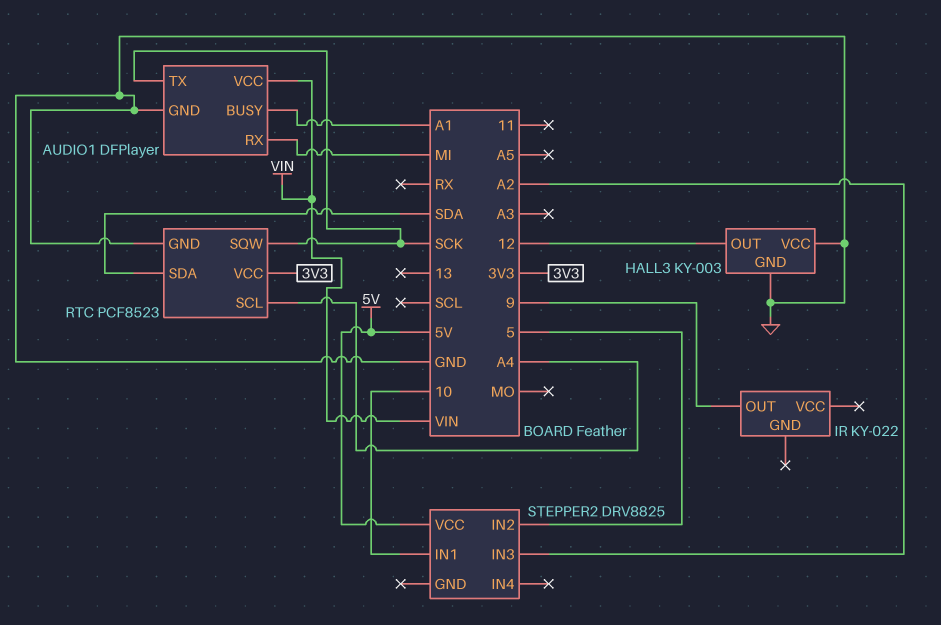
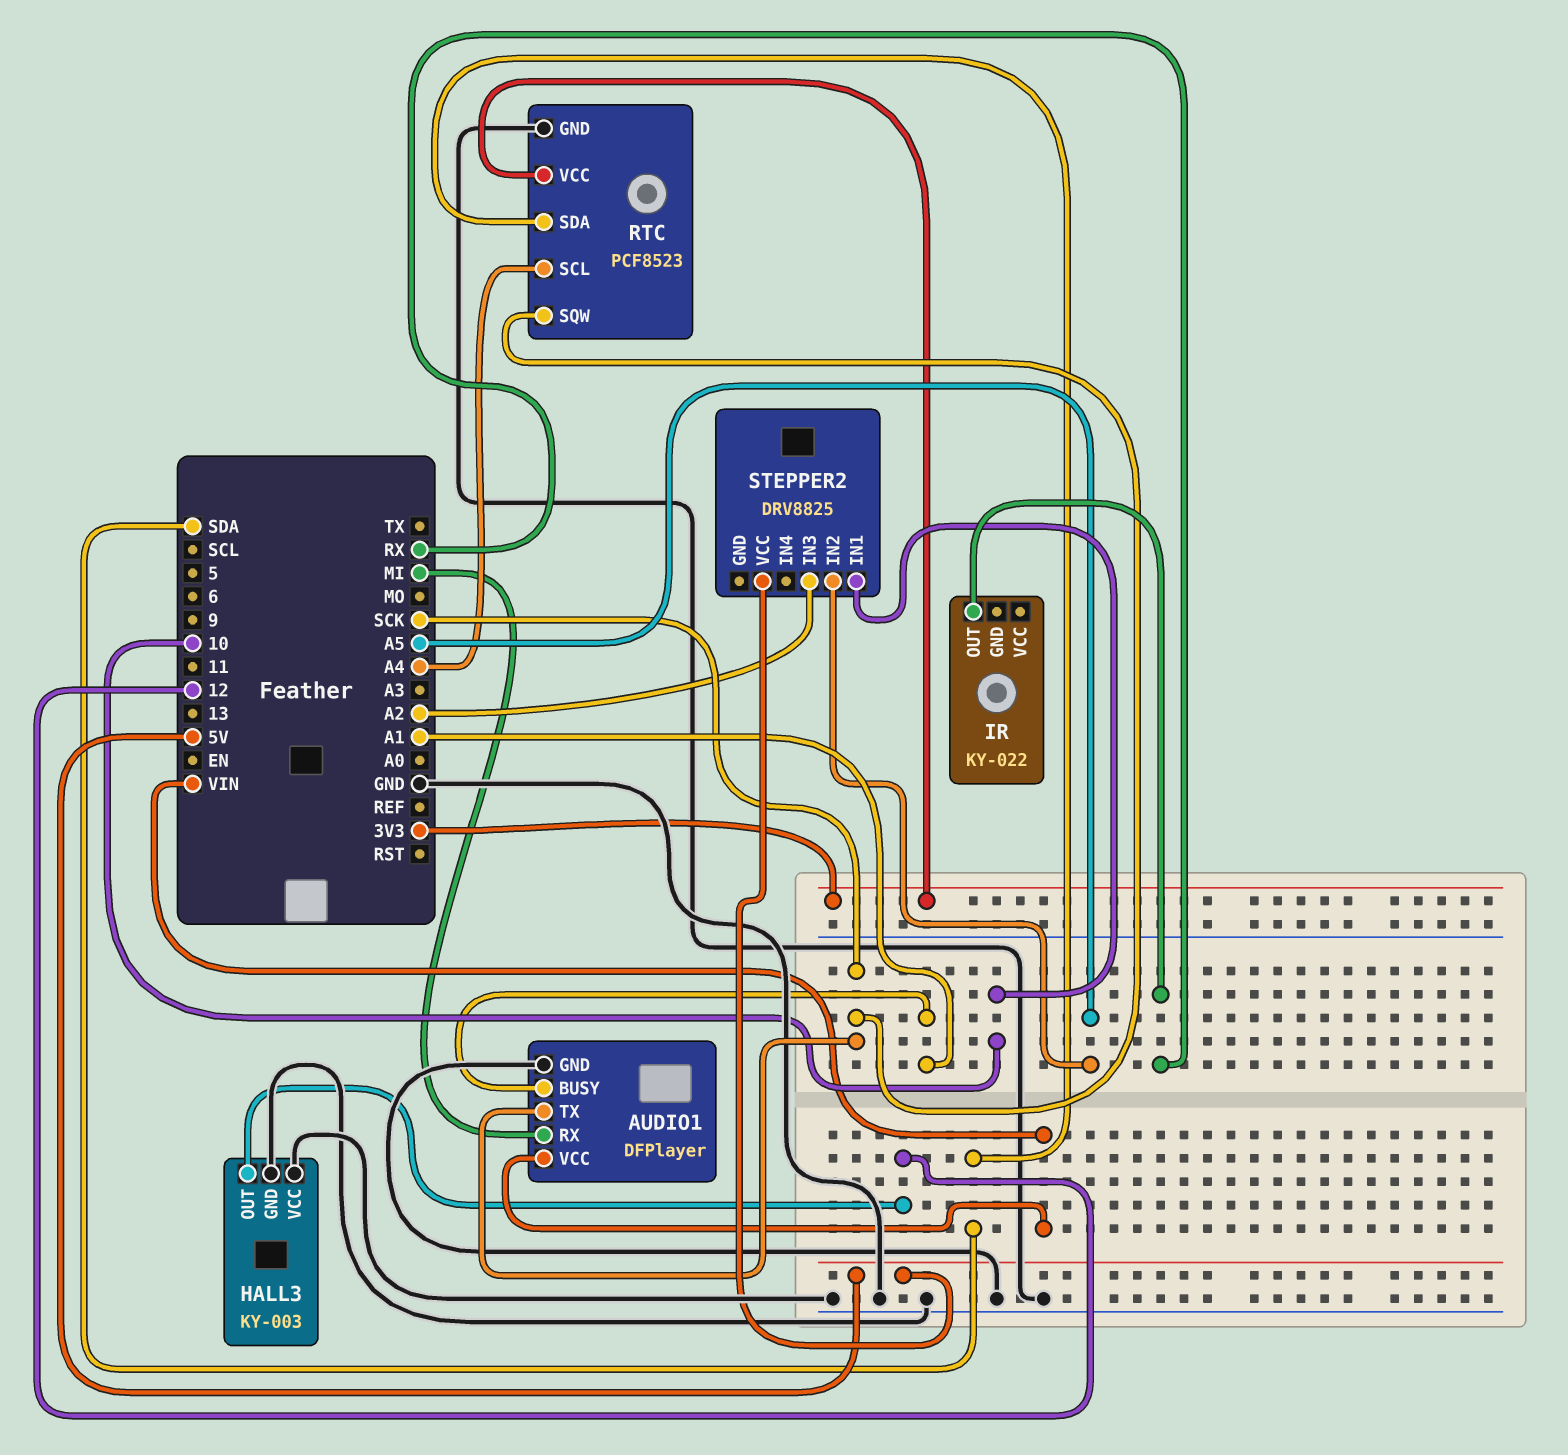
IR pin OUT: 9 -> RX
STEPPER2 pin IN2: 5 -> A5

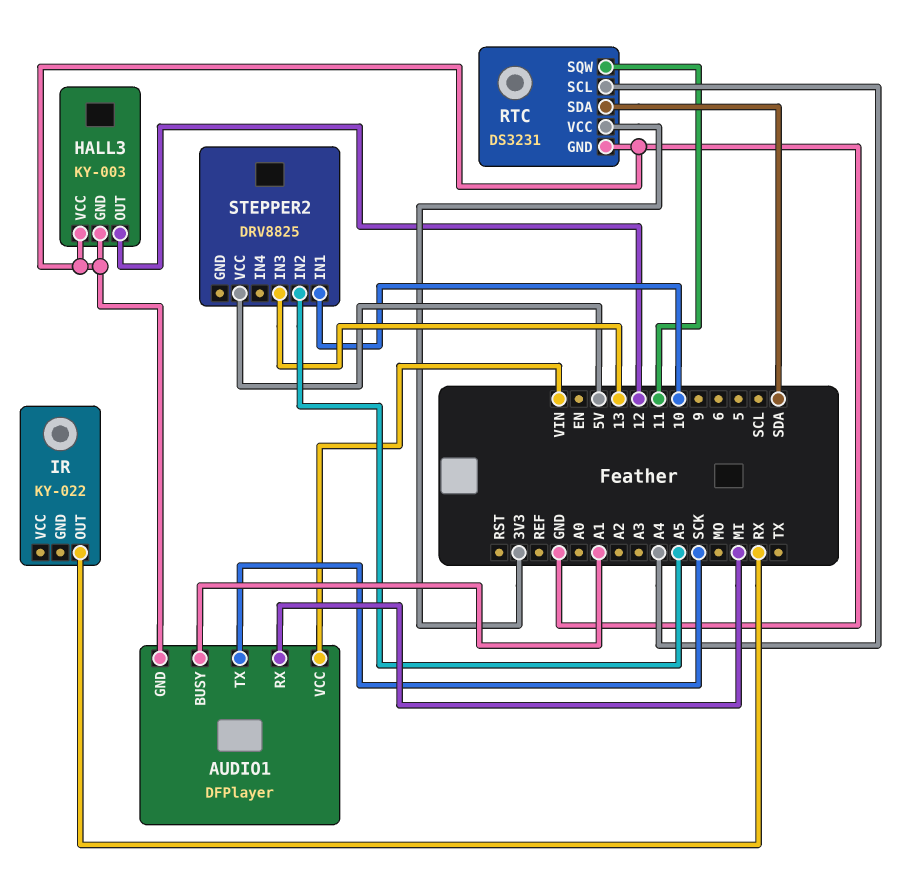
RTC: PCF8523 -> DS3231
RTC pin SQW: SCK -> 11
STEPPER2 pin IN3: A2 -> 13

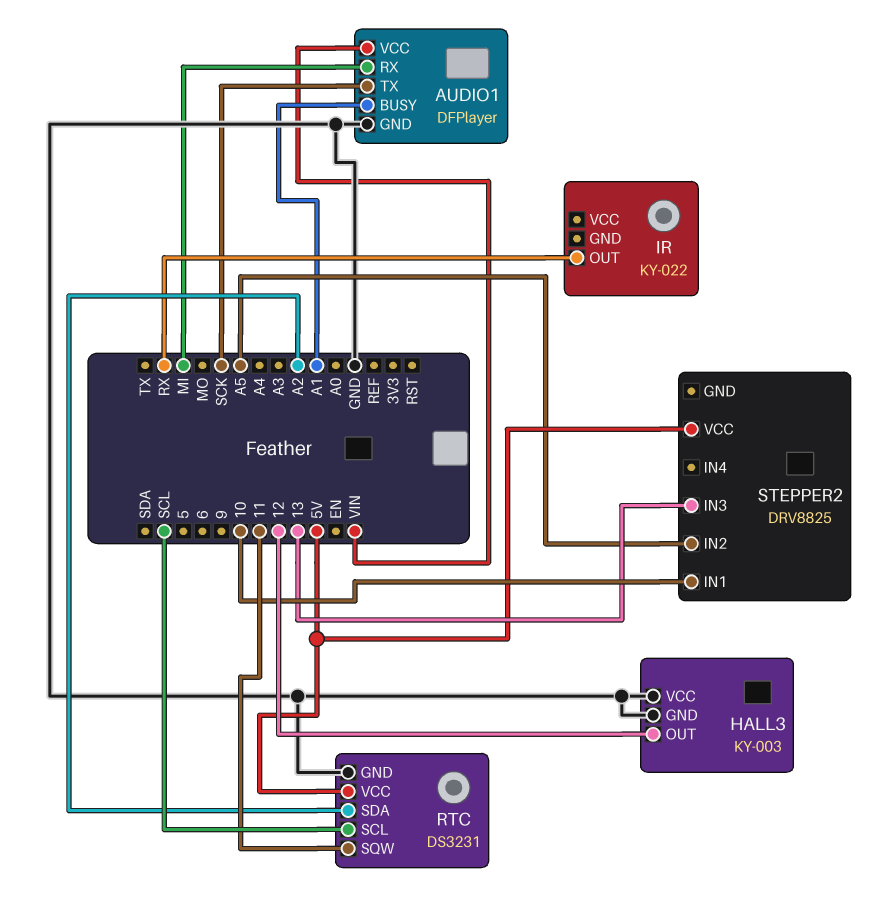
RTC pin SCL: A4 -> SCL
RTC pin SDA: SDA -> A2
RTC pin VCC: 3V3 -> 5V

